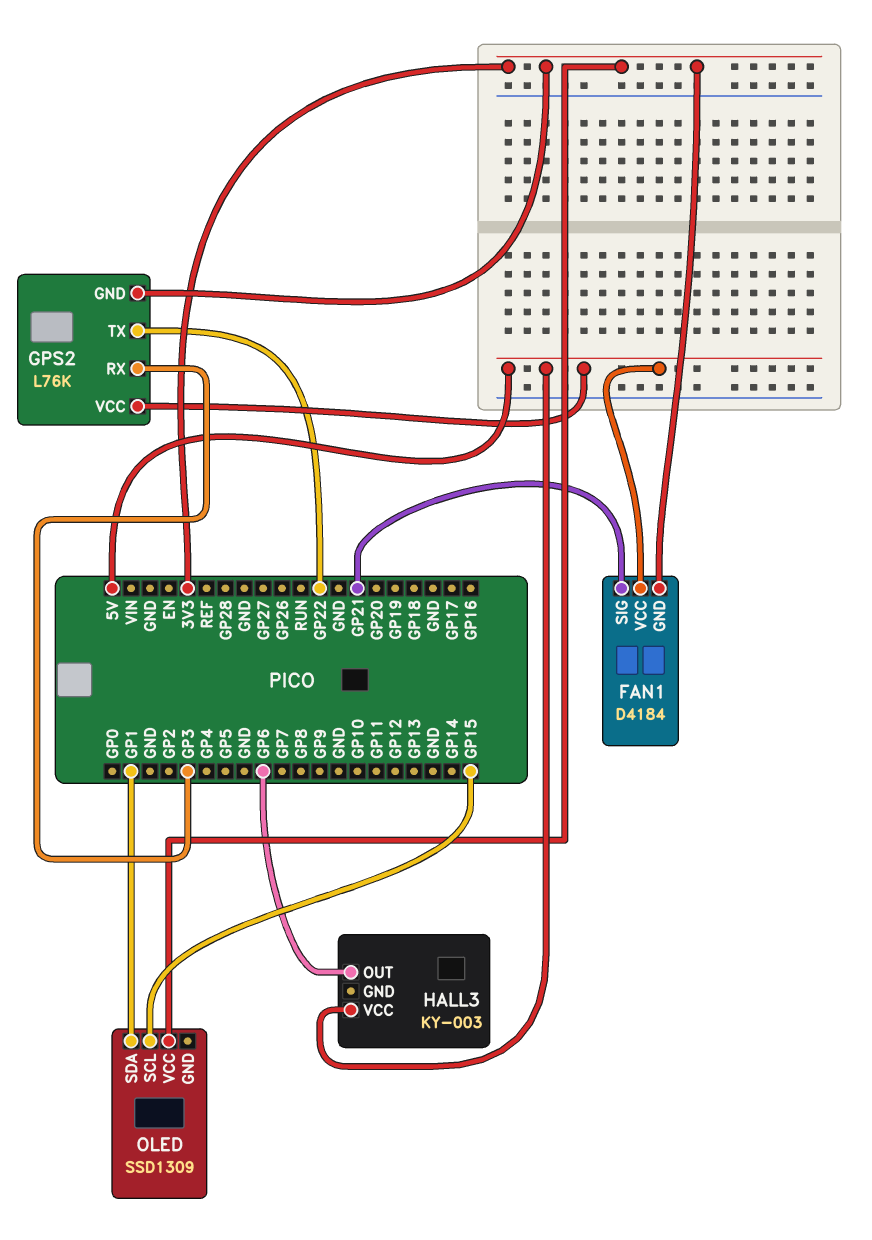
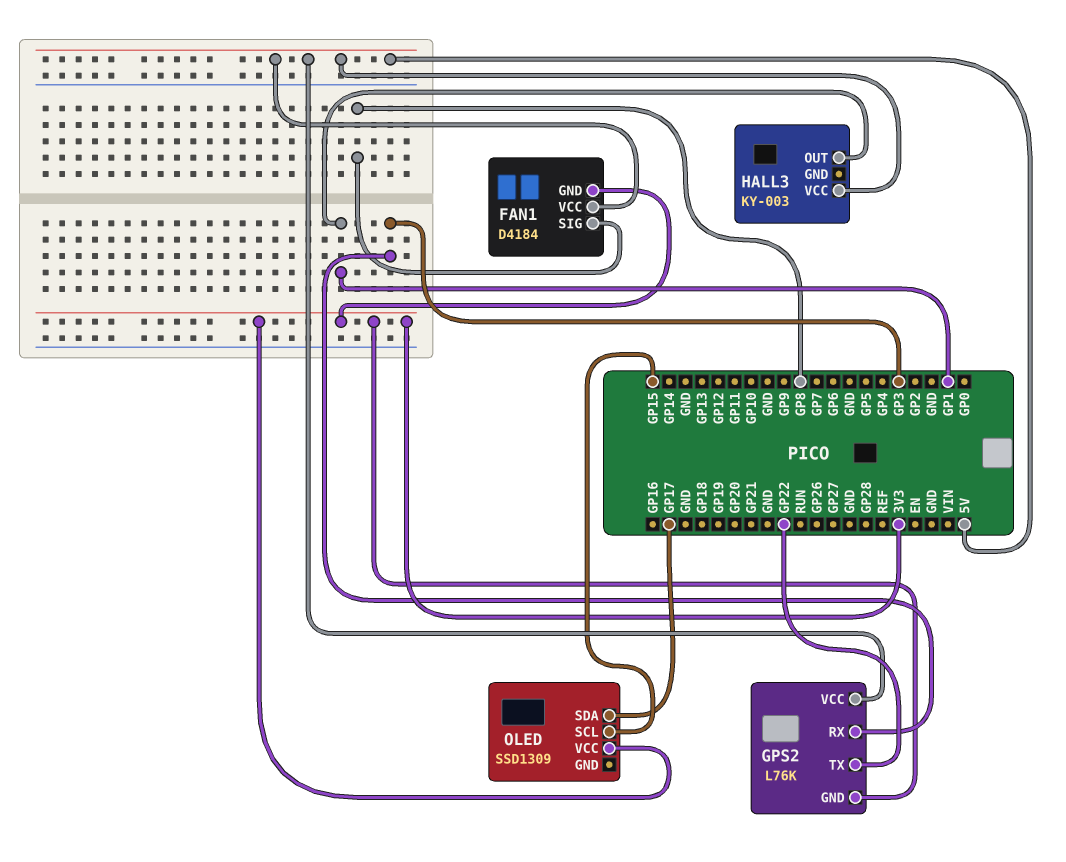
FAN1 pin SIG: GP21 -> GP8
HALL3 pin OUT: GP6 -> GP1
OLED pin SDA: GP1 -> GP17

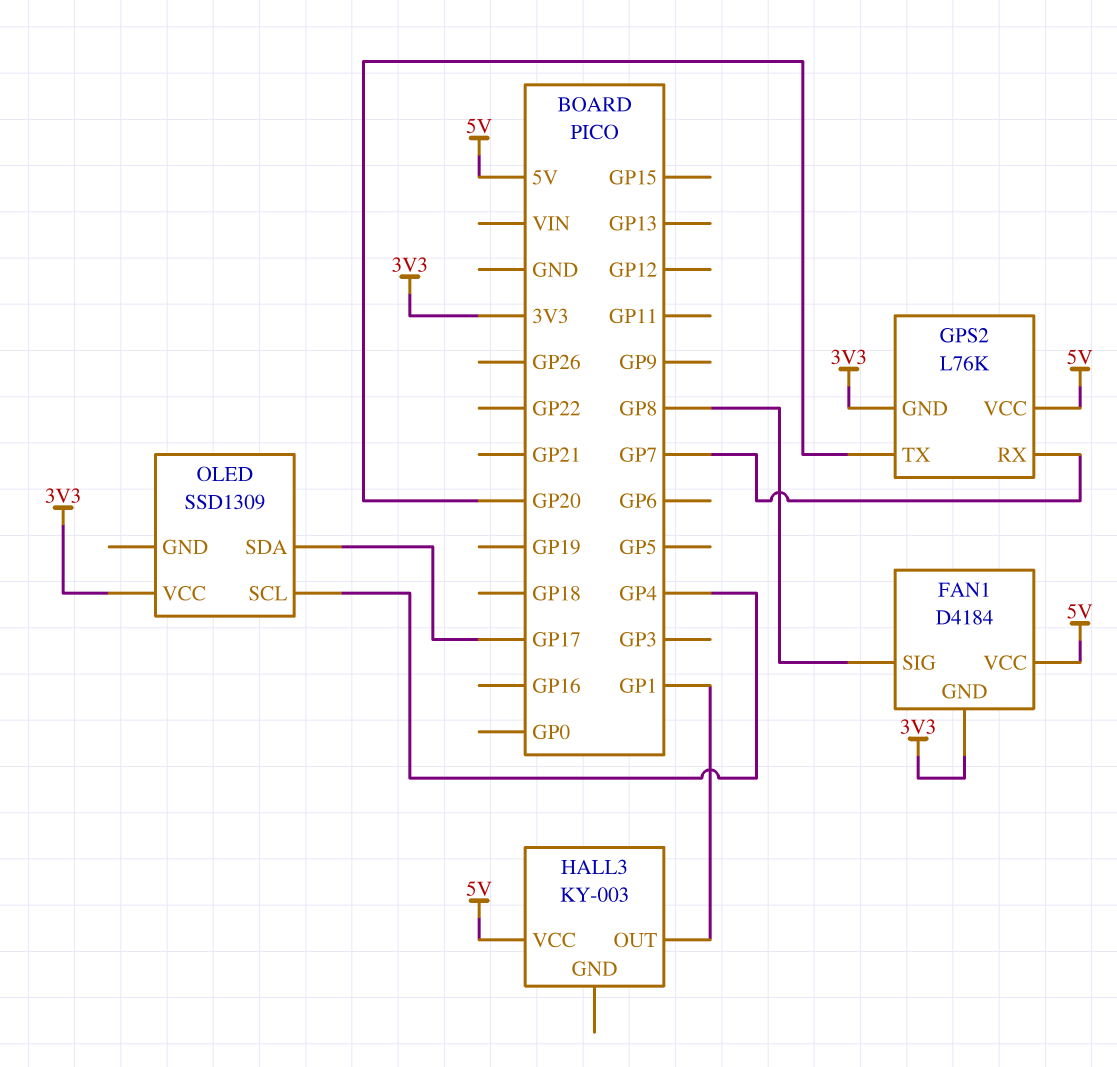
GPS2 pin RX: GP3 -> GP7
GPS2 pin TX: GP22 -> GP20
OLED pin SCL: GP15 -> GP4

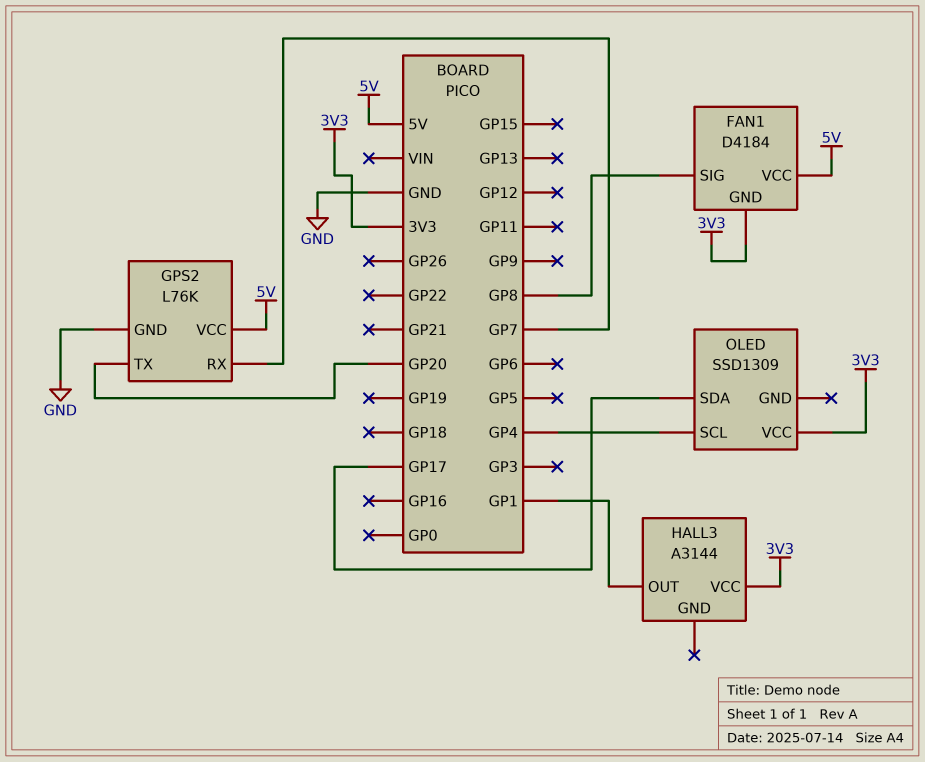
GPS2 pin GND: 3V3 -> GND
HALL3: KY-003 -> A3144
HALL3 pin VCC: 5V -> 3V3

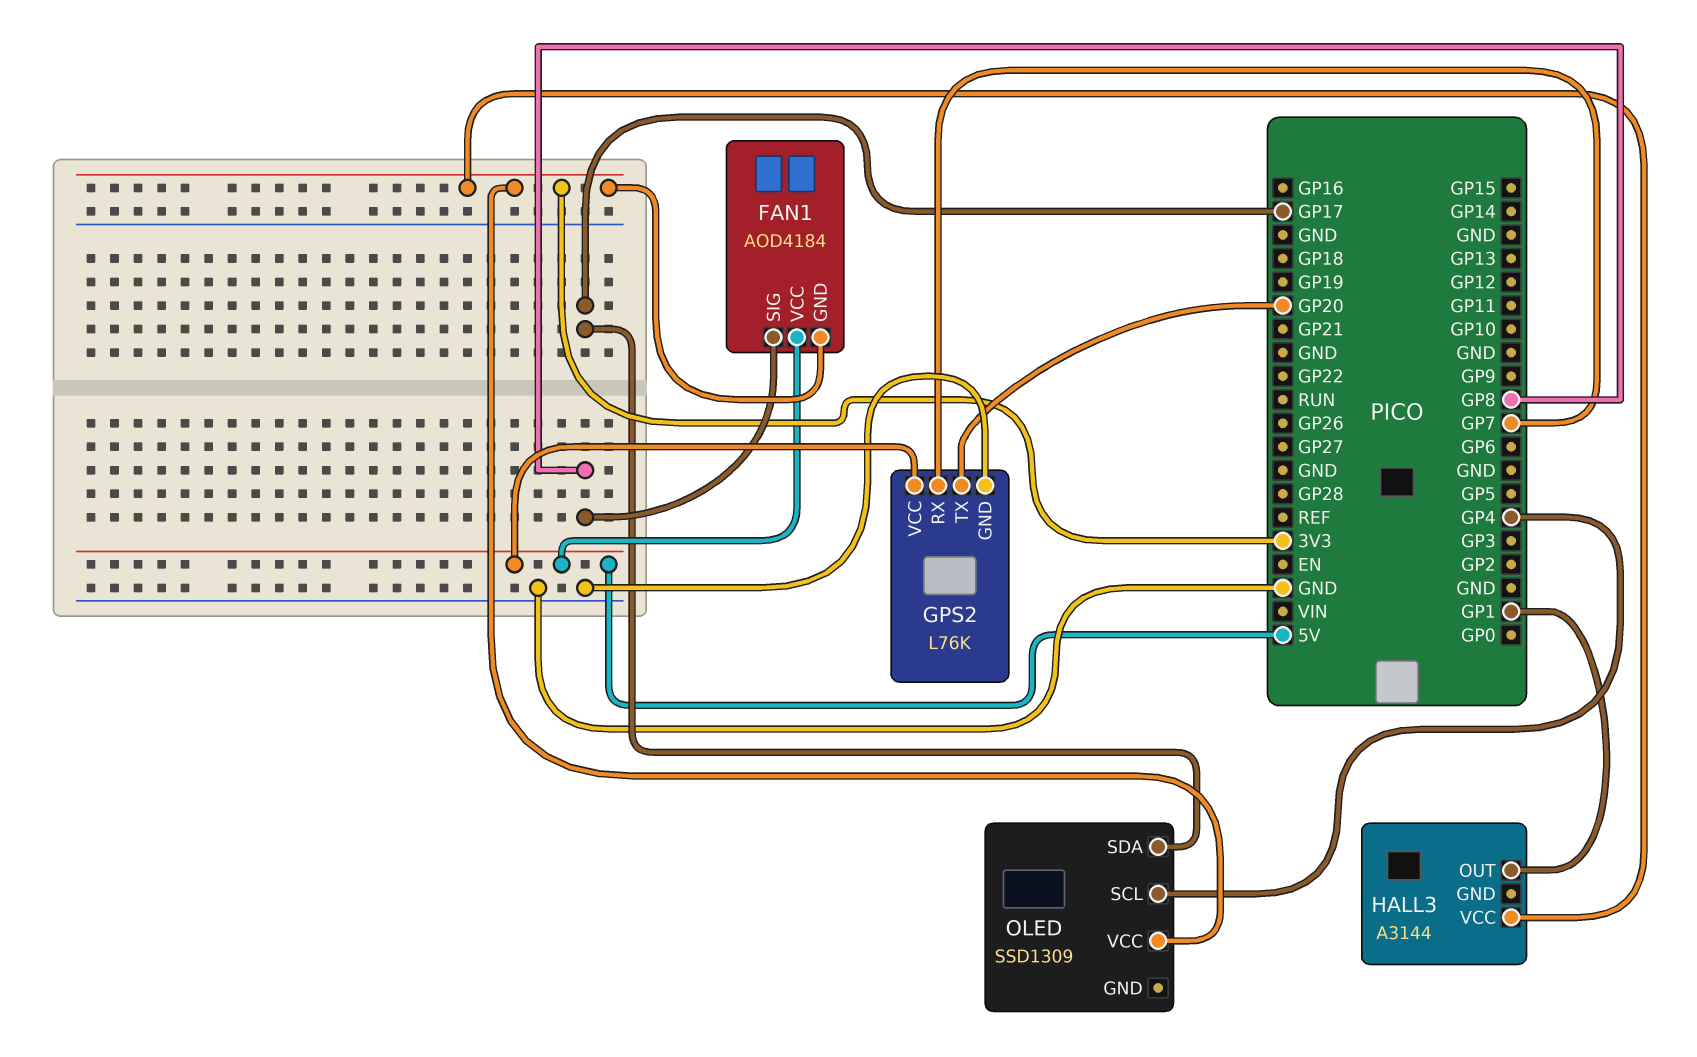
FAN1: D4184 -> AOD4184

